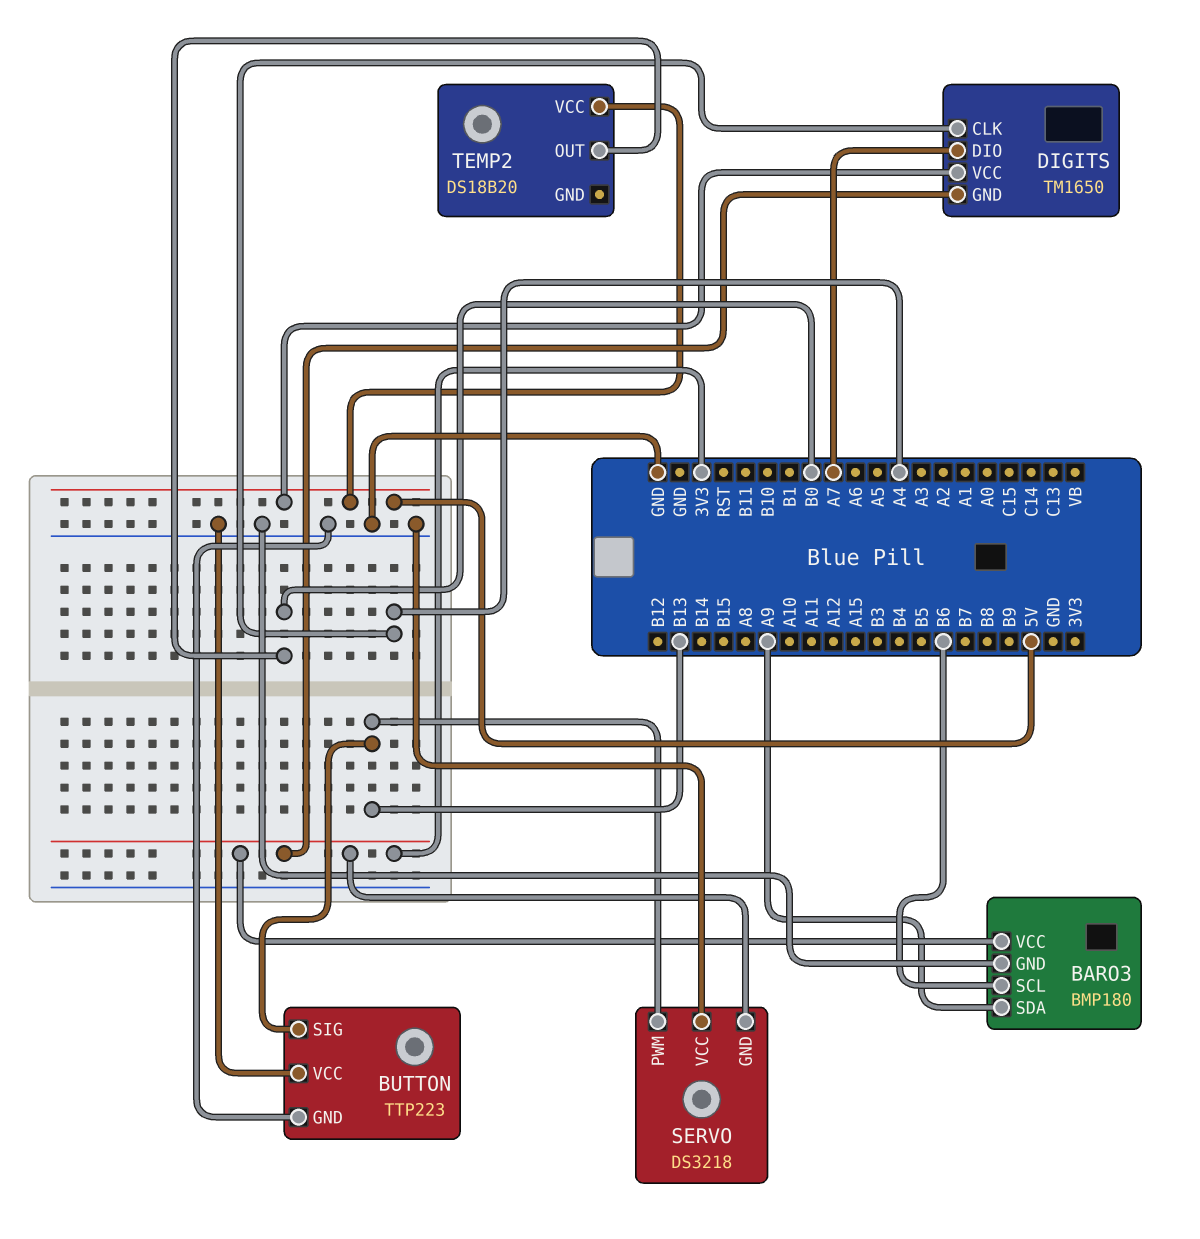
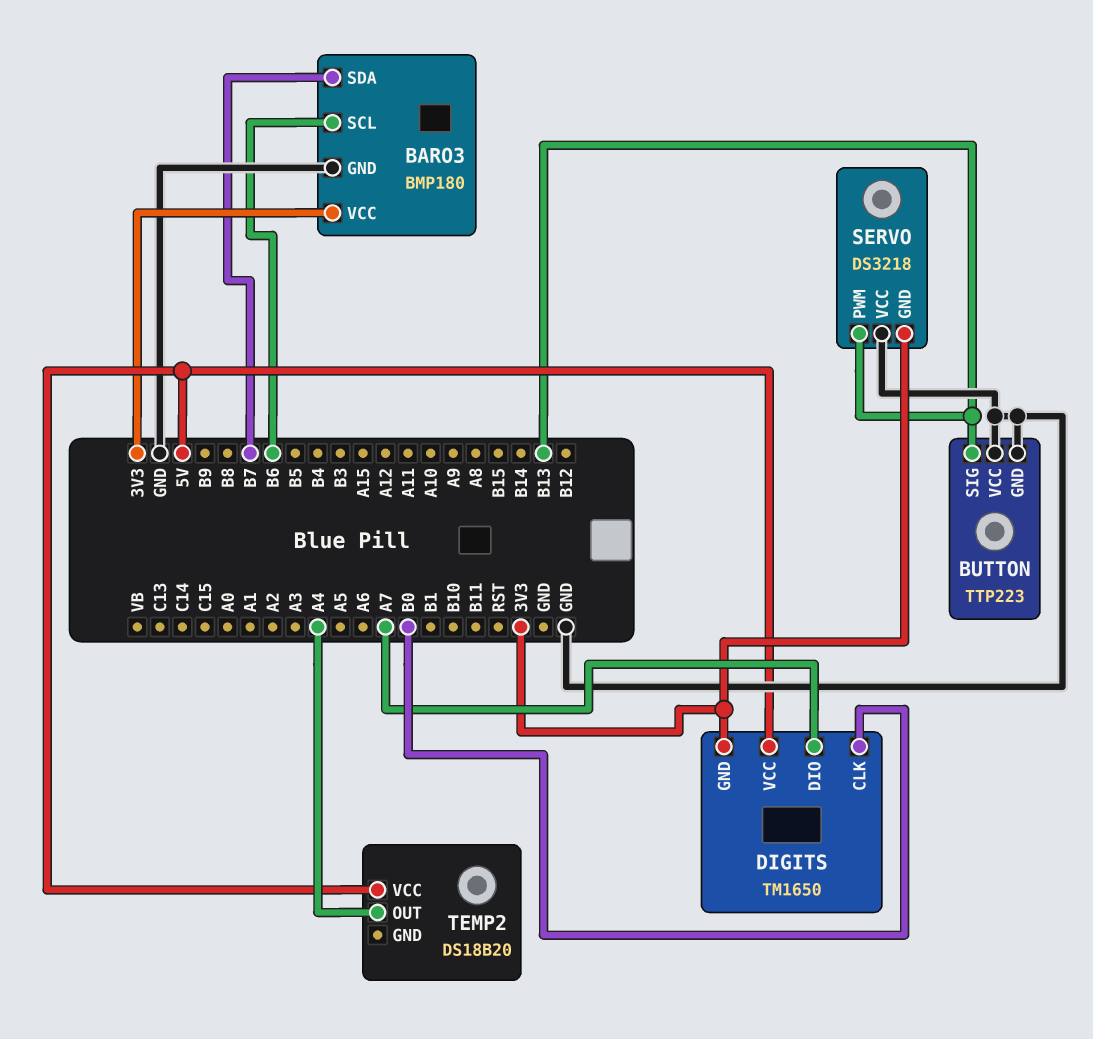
BARO3 pin SDA: A9 -> B7
DIGITS pin CLK: A4 -> B0
TEMP2 pin OUT: B0 -> A4

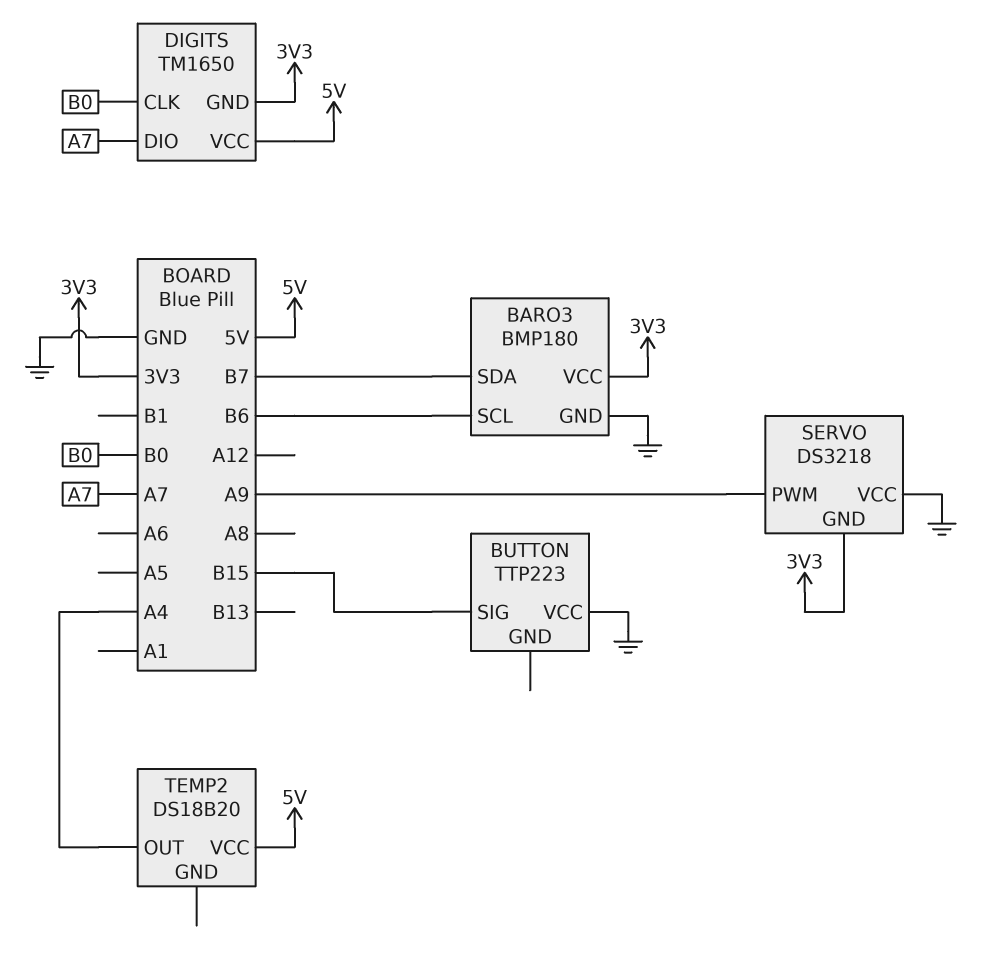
BUTTON pin GND: GND -> none
BUTTON pin SIG: B13 -> B15
SERVO pin PWM: B13 -> A9

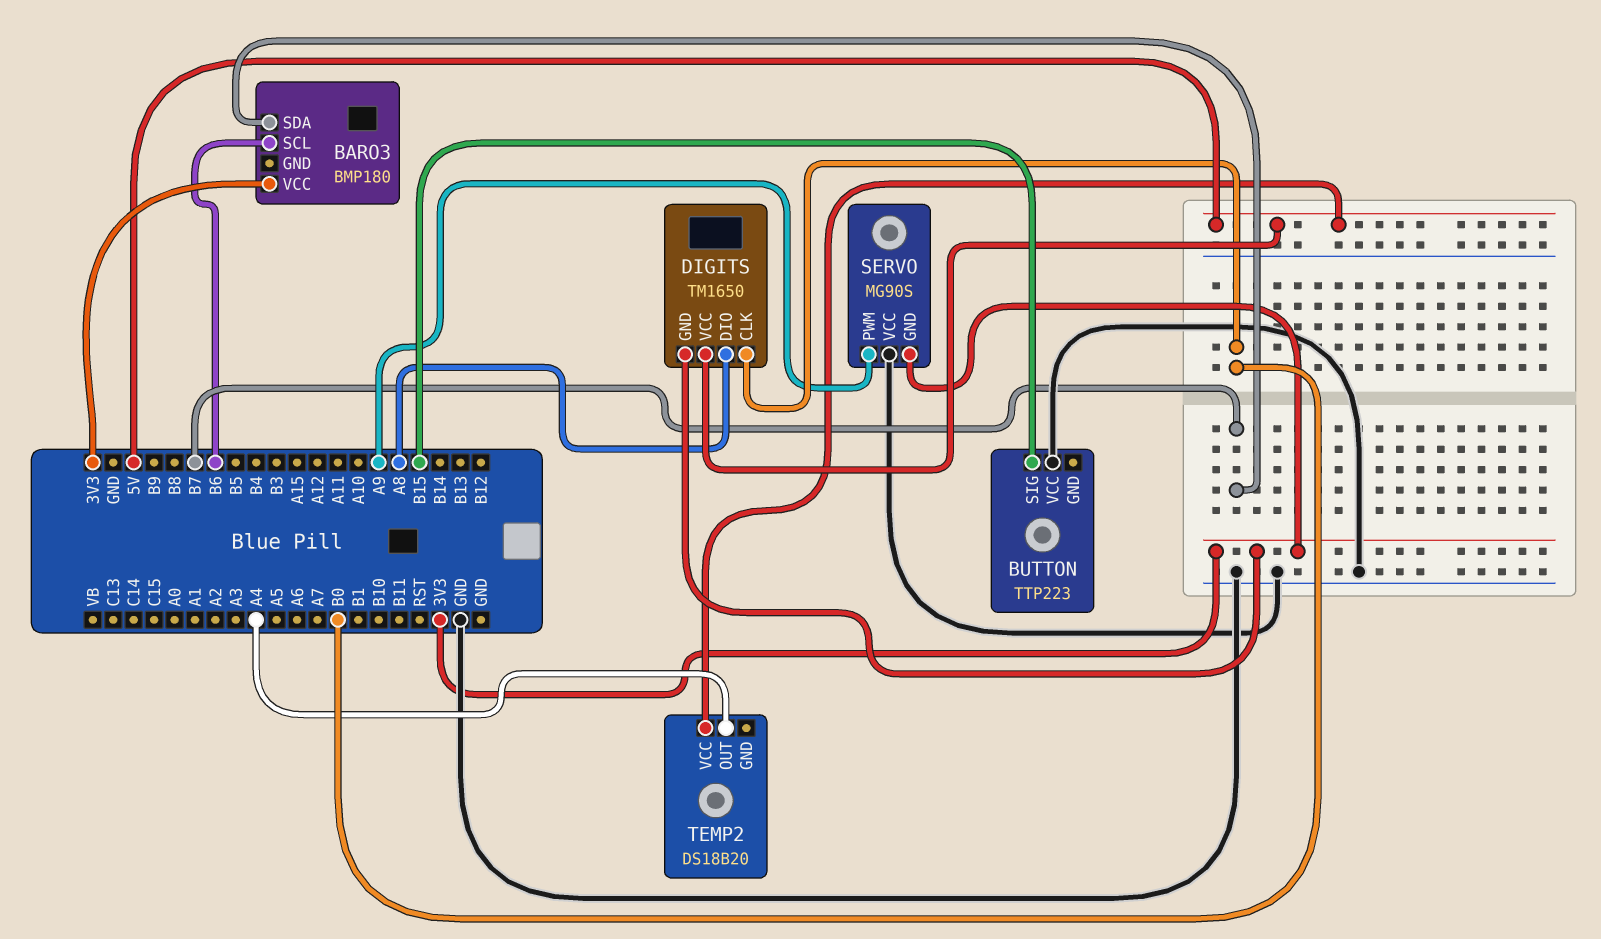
BARO3 pin GND: GND -> none
DIGITS pin DIO: A7 -> A8
SERVO: DS3218 -> MG90S

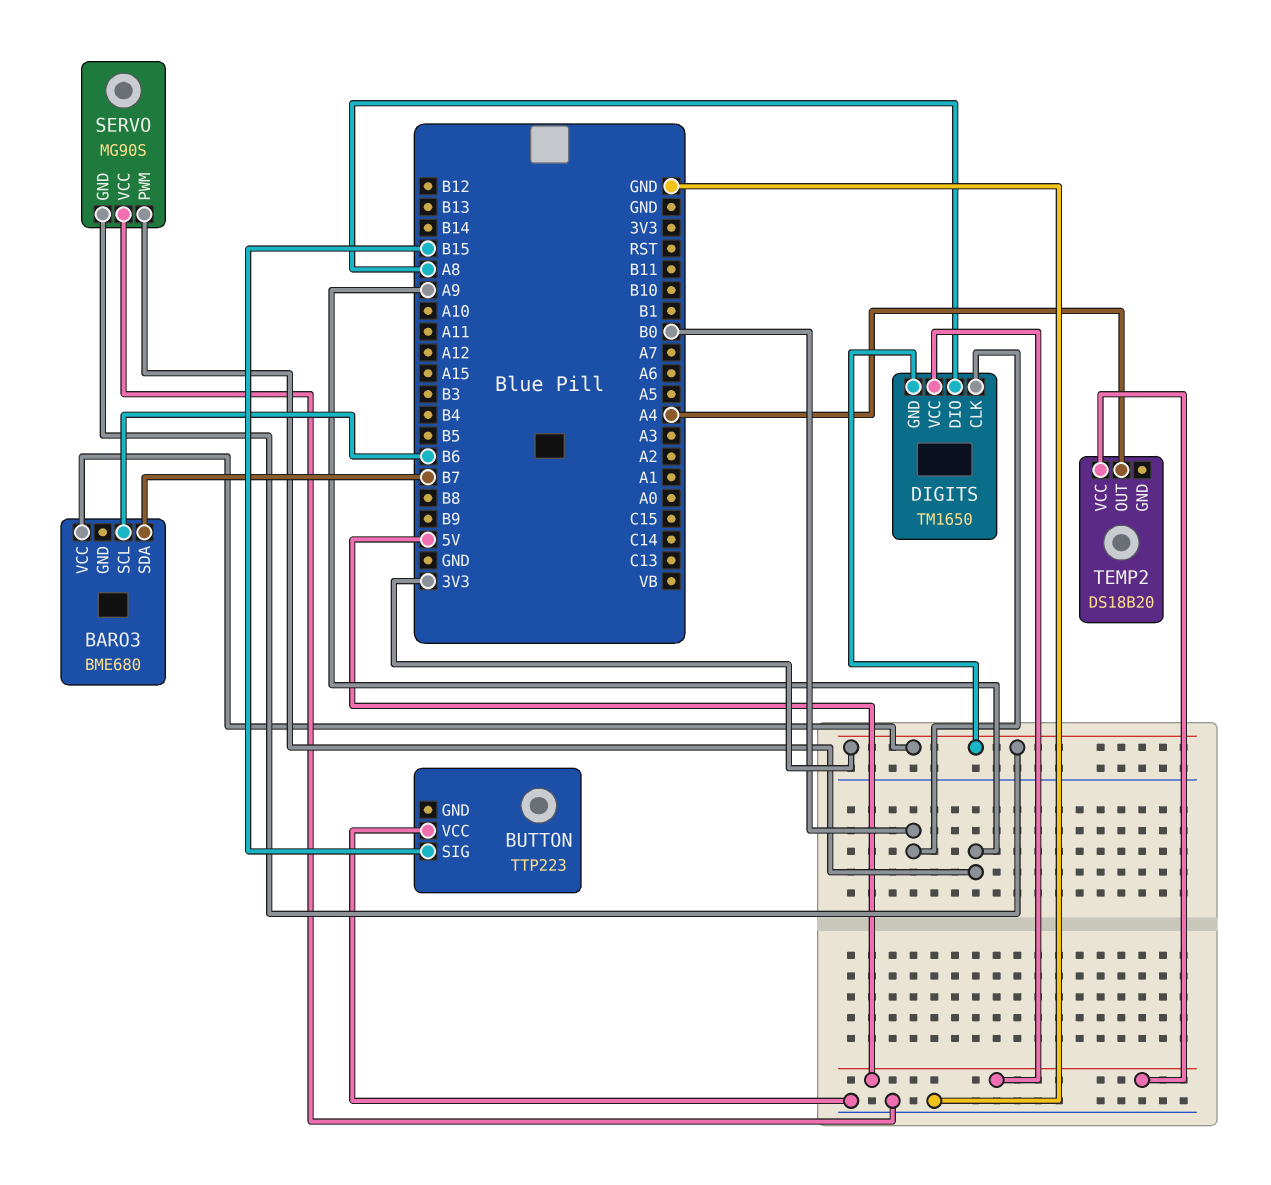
BARO3: BMP180 -> BME680

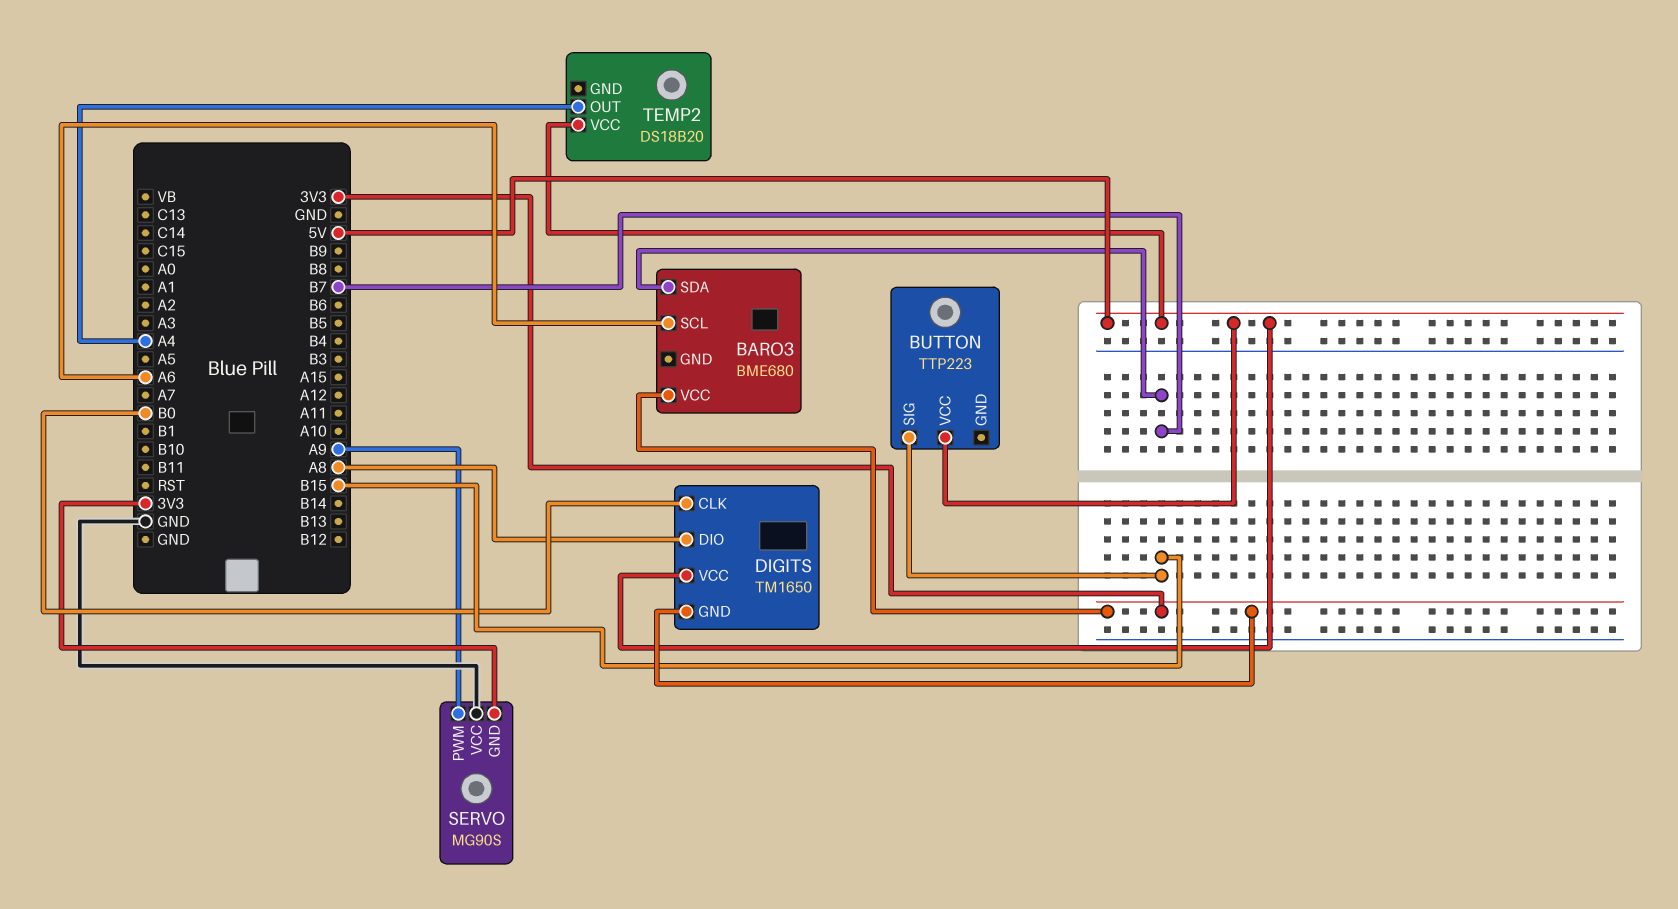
BARO3 pin SCL: B6 -> A6
BUTTON pin VCC: GND -> 5V

